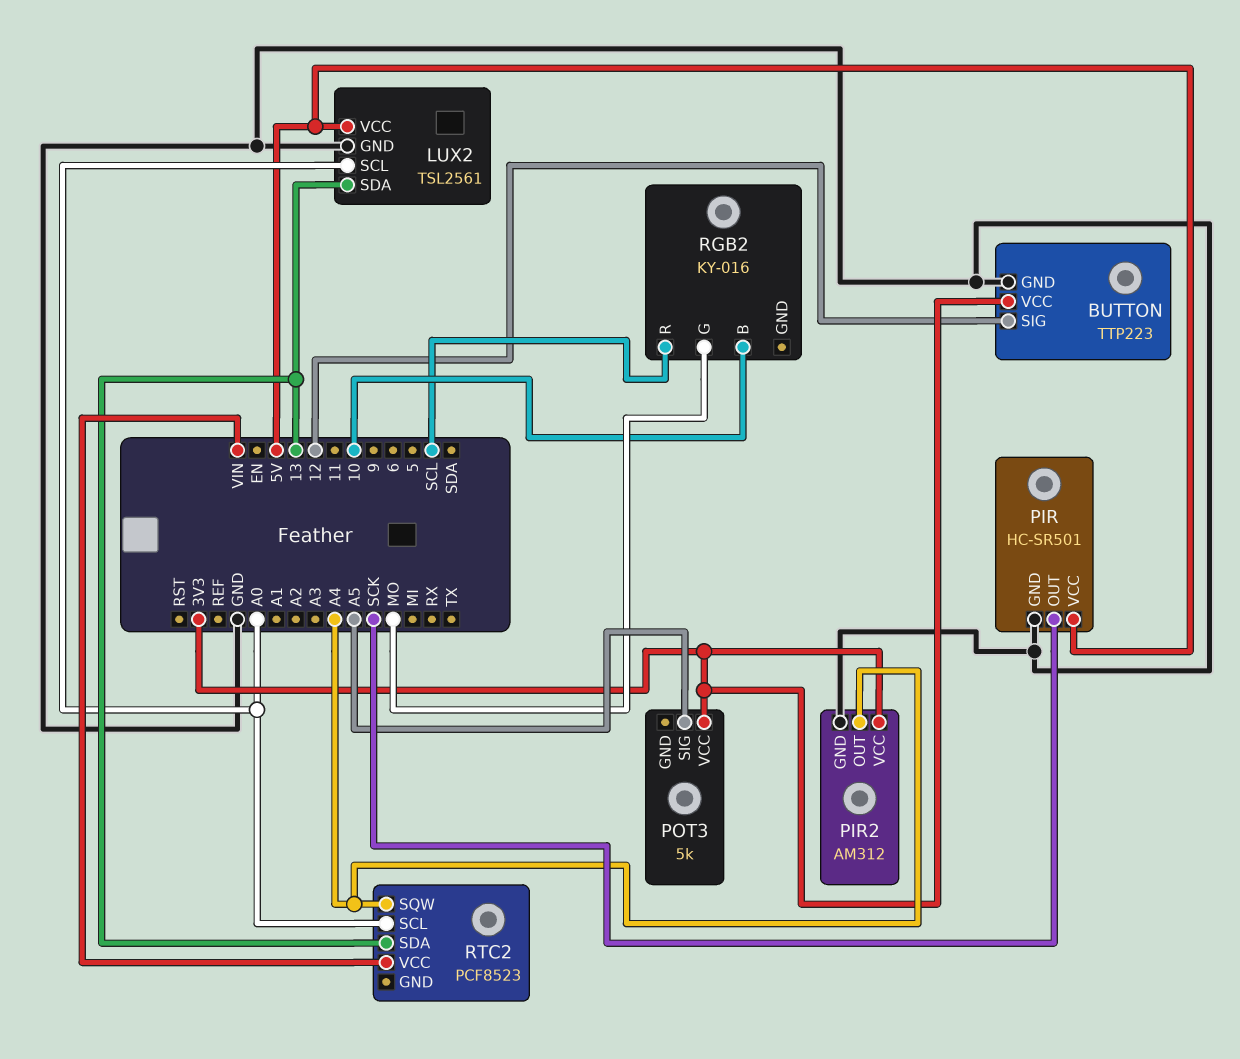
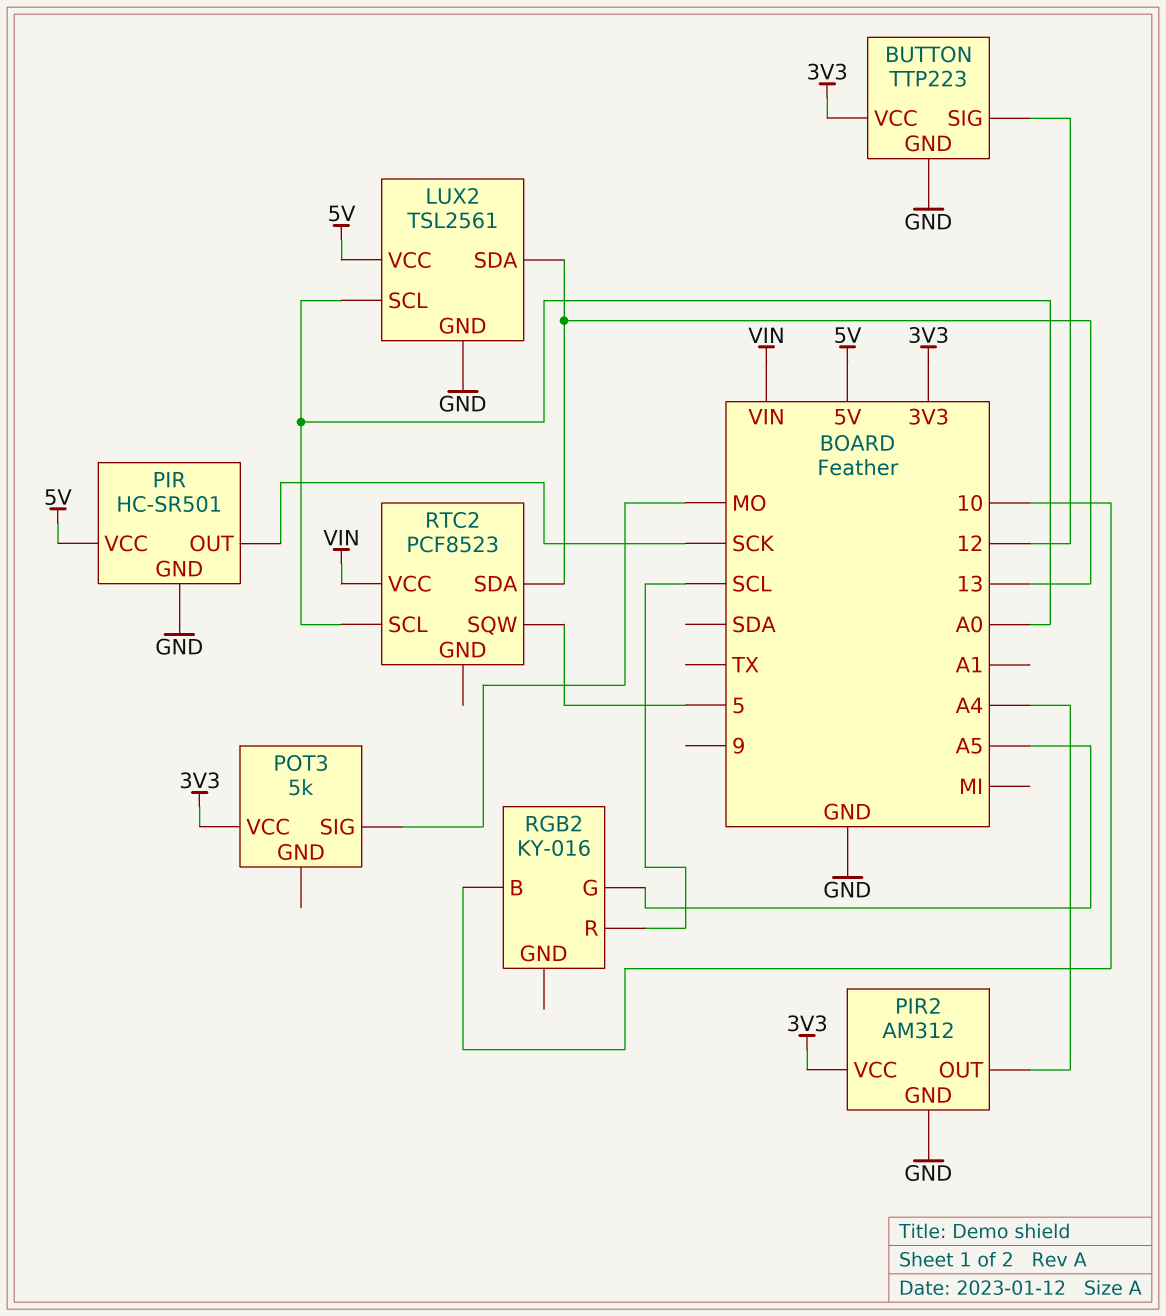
POT3 pin SIG: A5 -> MO
RGB2 pin G: MO -> A5
RTC2 pin SQW: A4 -> 5

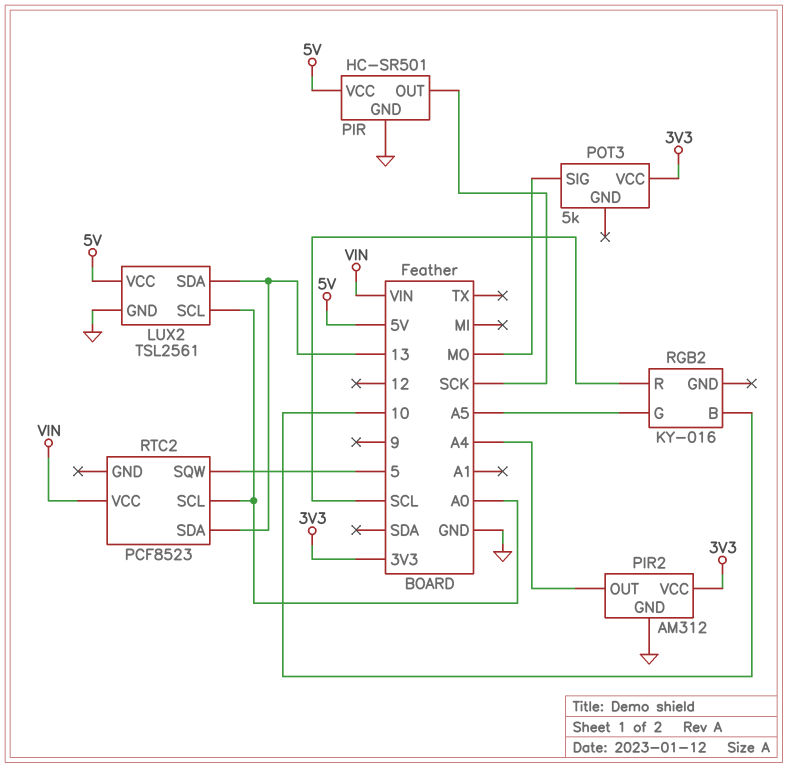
BUTTON: TTP223 -> none
BUTTON pin GND: GND -> none
BUTTON pin SIG: 12 -> none
BUTTON pin VCC: 3V3 -> none

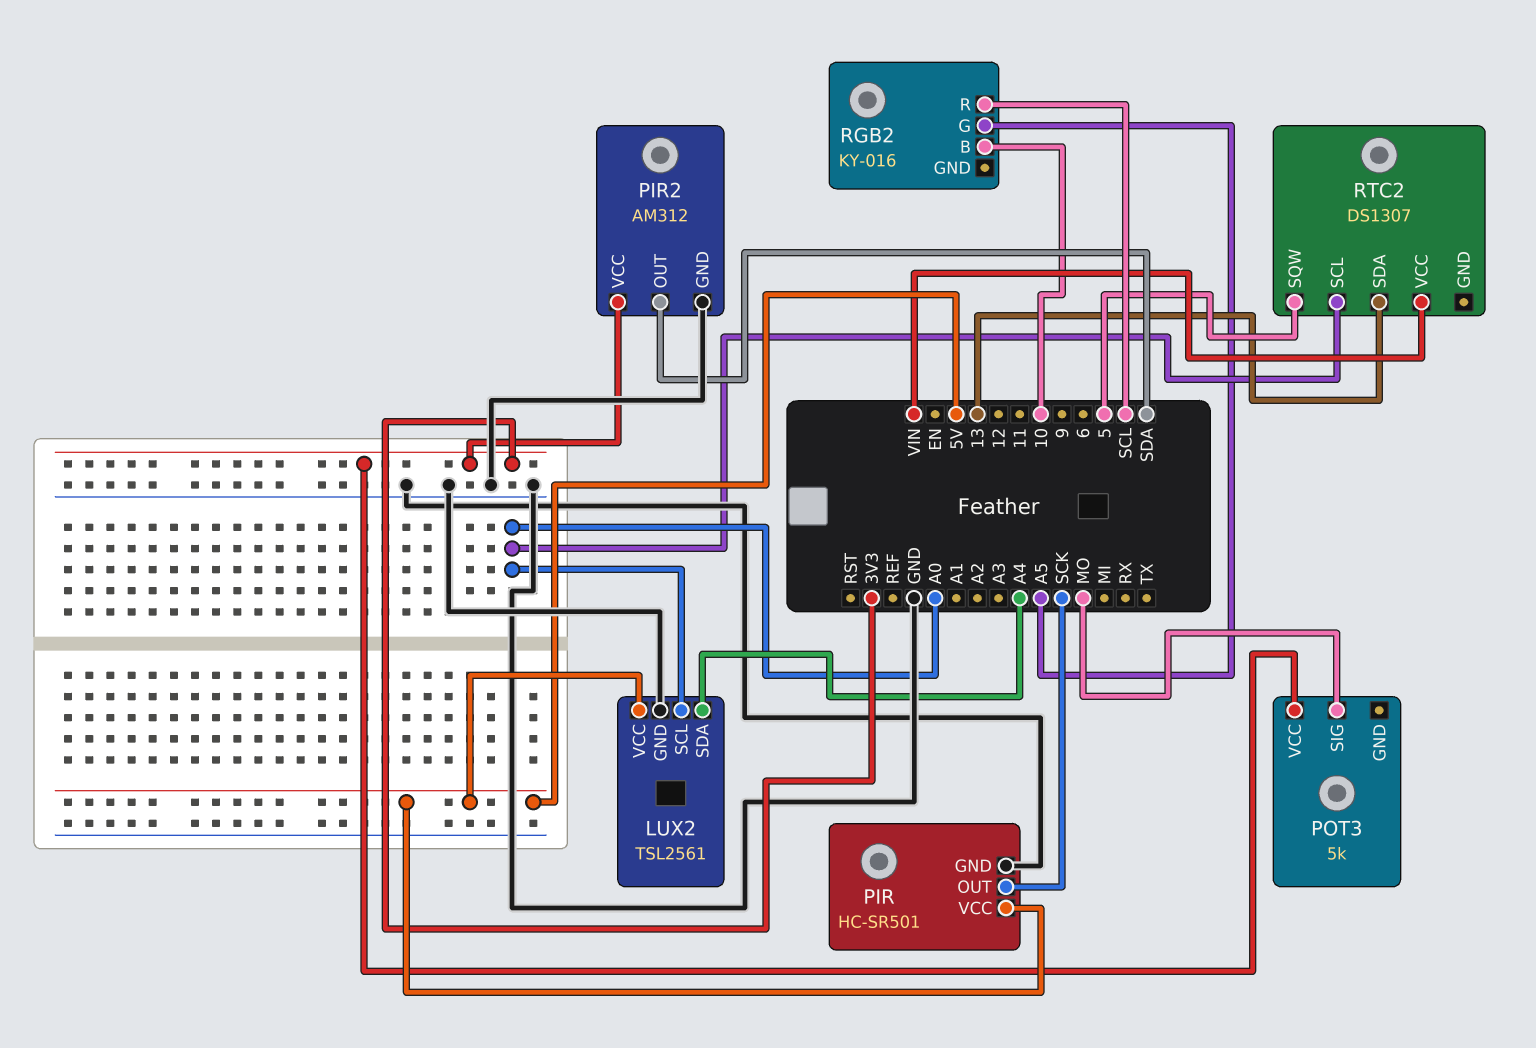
LUX2 pin SDA: 13 -> A4
PIR2 pin OUT: A4 -> SDA
RTC2: PCF8523 -> DS1307

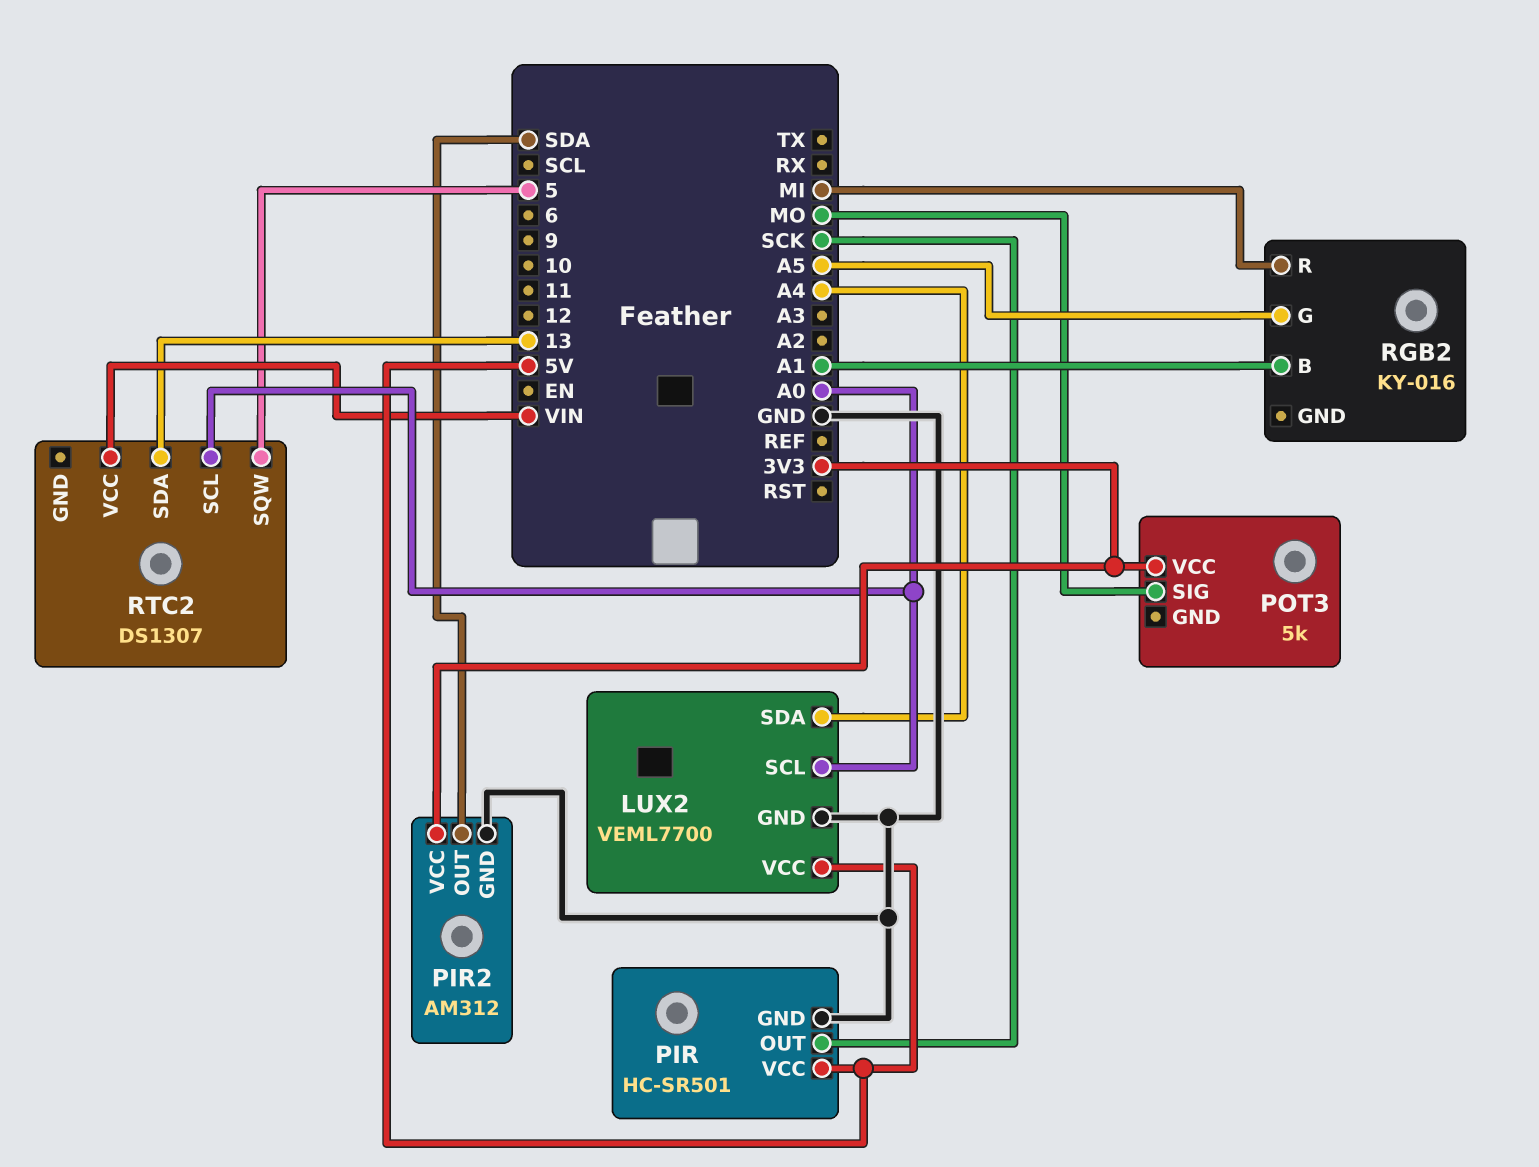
LUX2: TSL2561 -> VEML7700
RGB2 pin B: 10 -> A1
RGB2 pin R: SCL -> MI

